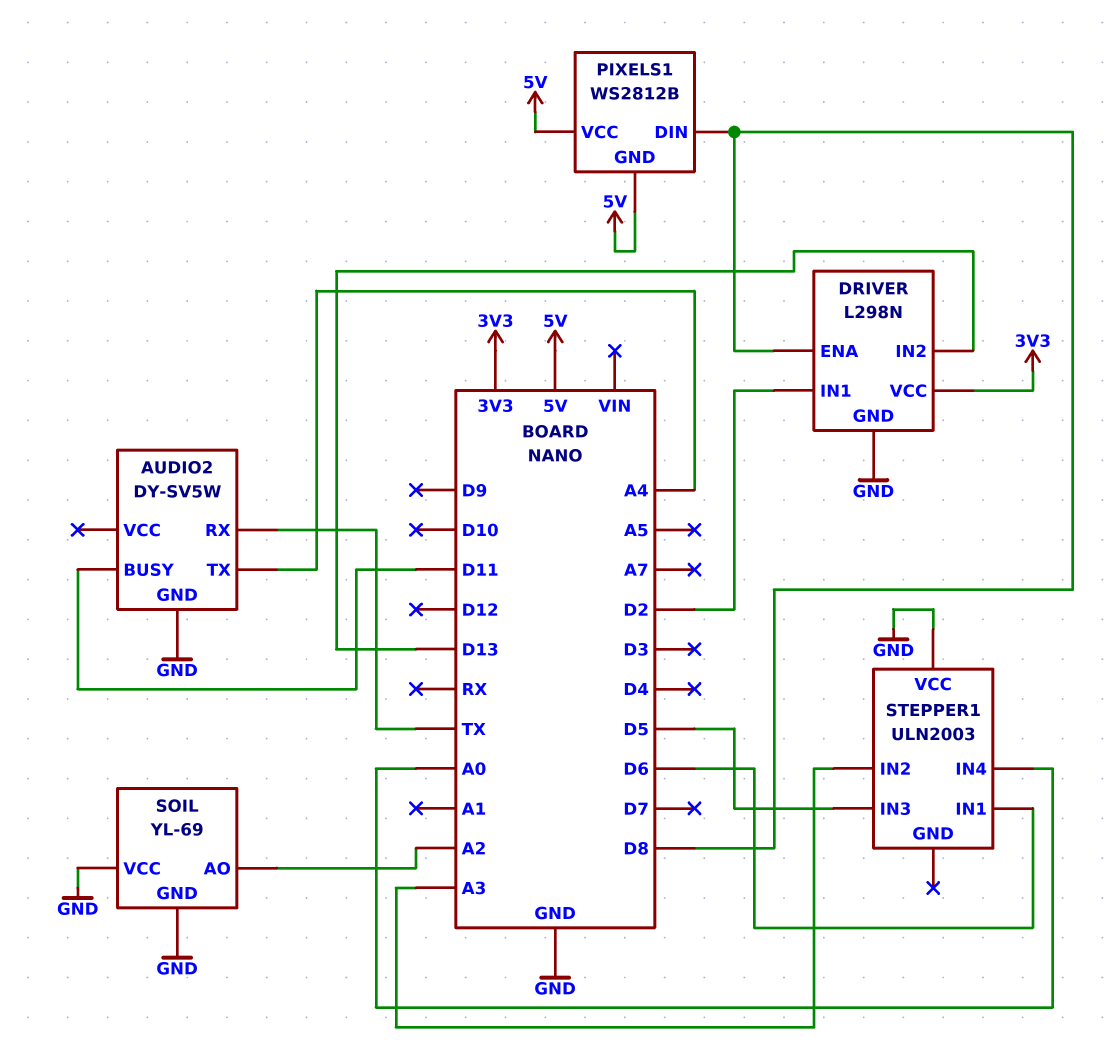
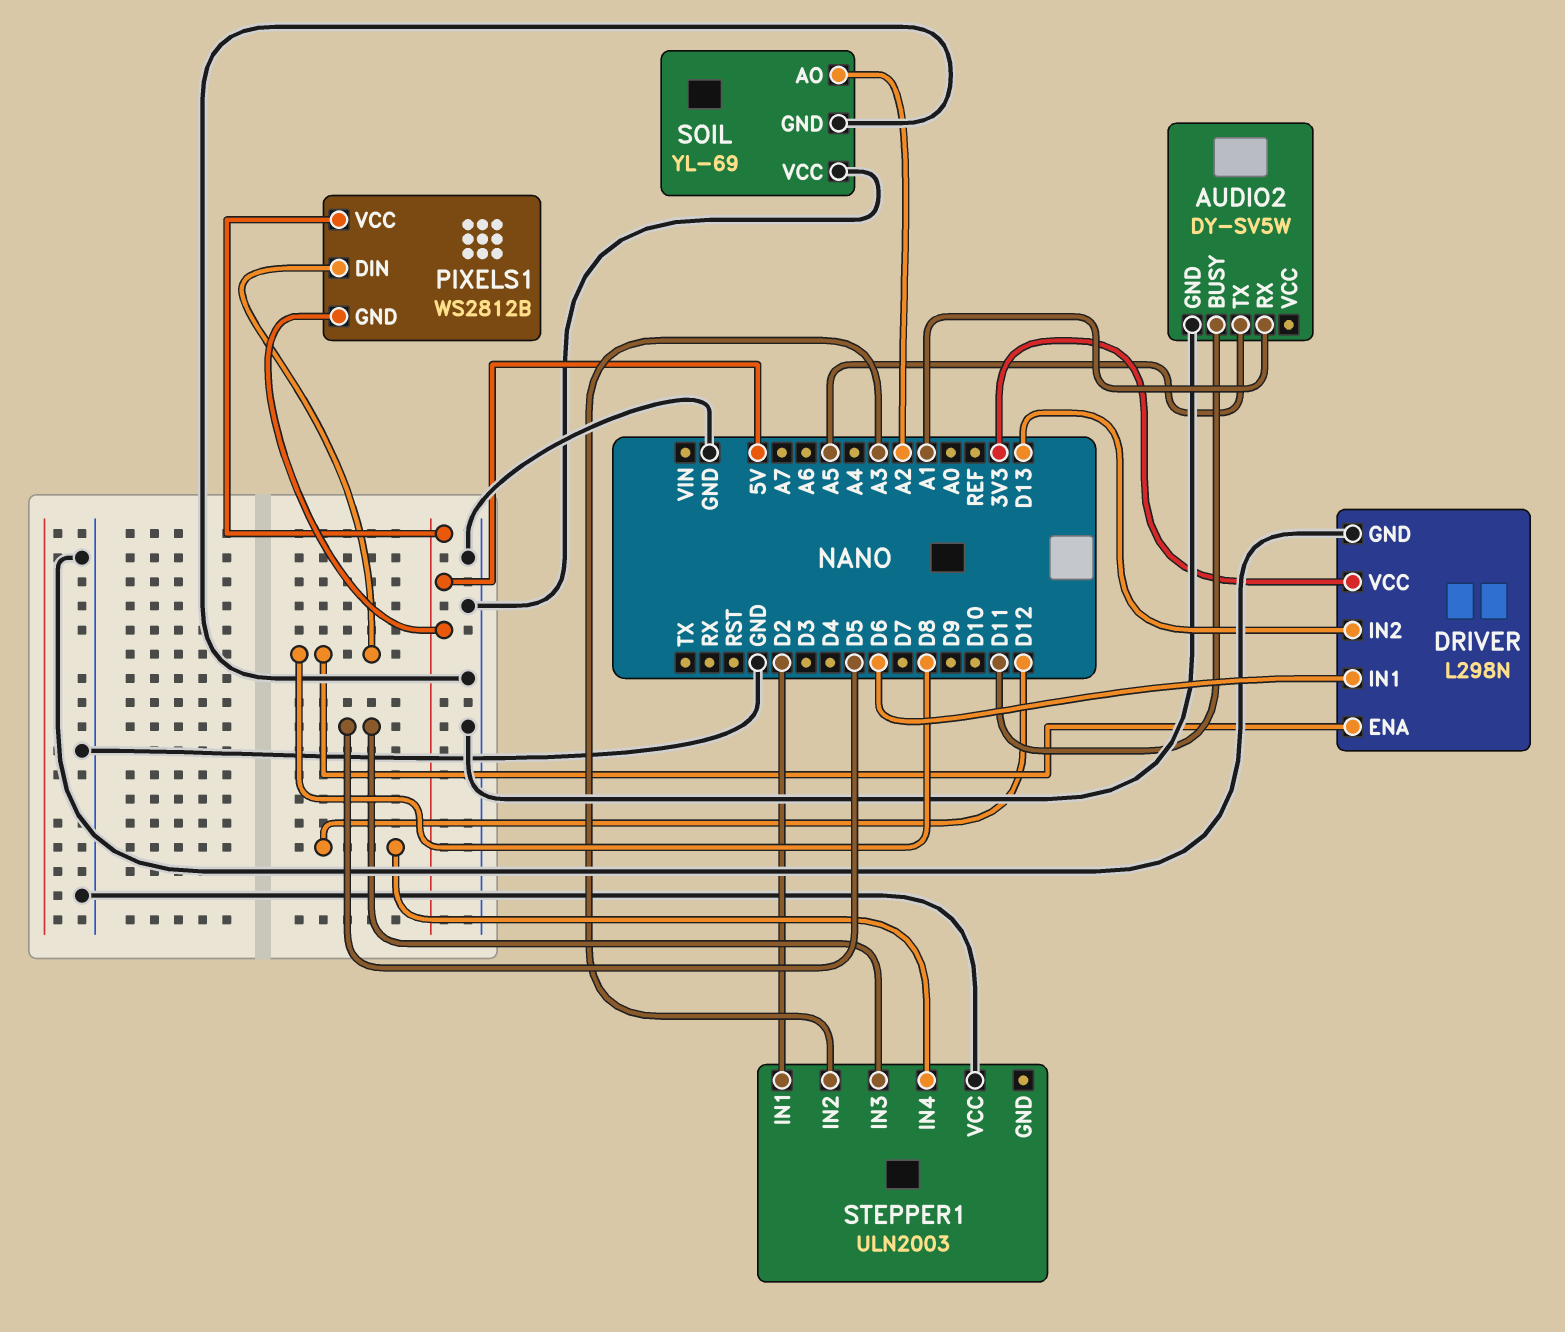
AUDIO2 pin RX: TX -> A1
AUDIO2 pin TX: A4 -> A5
DRIVER pin IN1: D2 -> D6
STEPPER1 pin IN1: D6 -> D2
STEPPER1 pin IN4: A0 -> D12

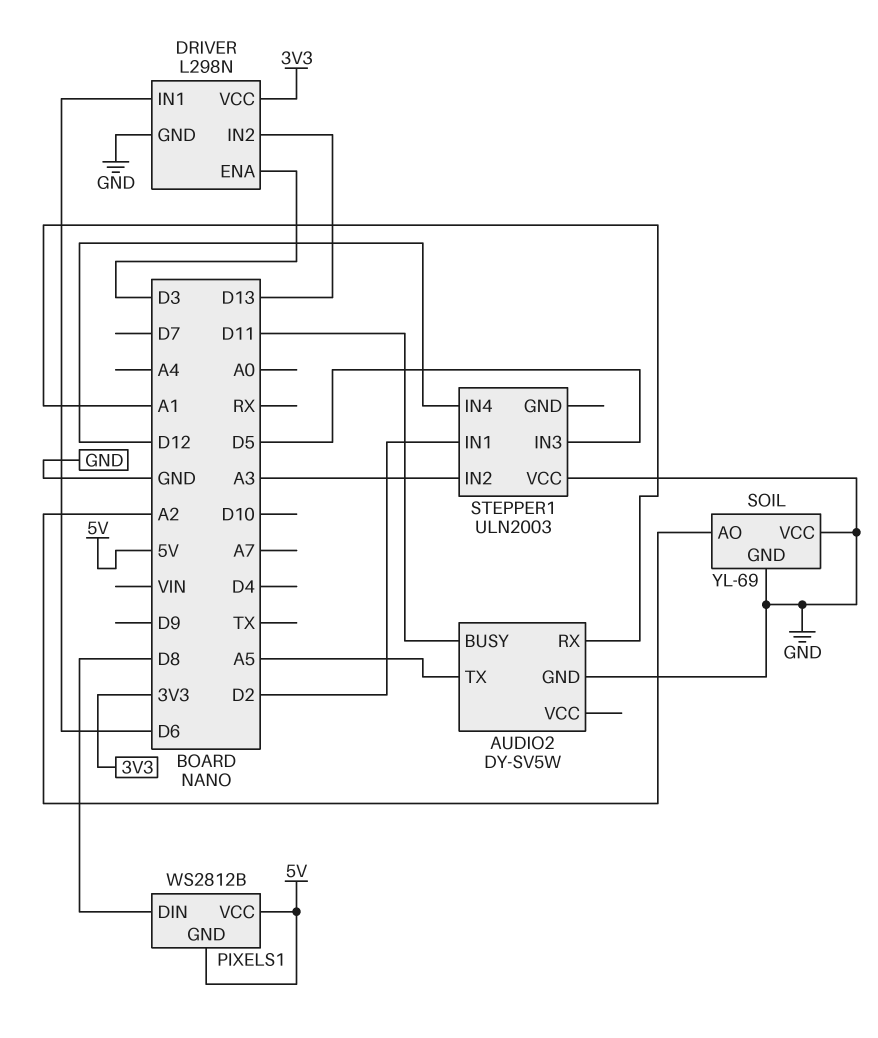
DRIVER pin ENA: D8 -> D3

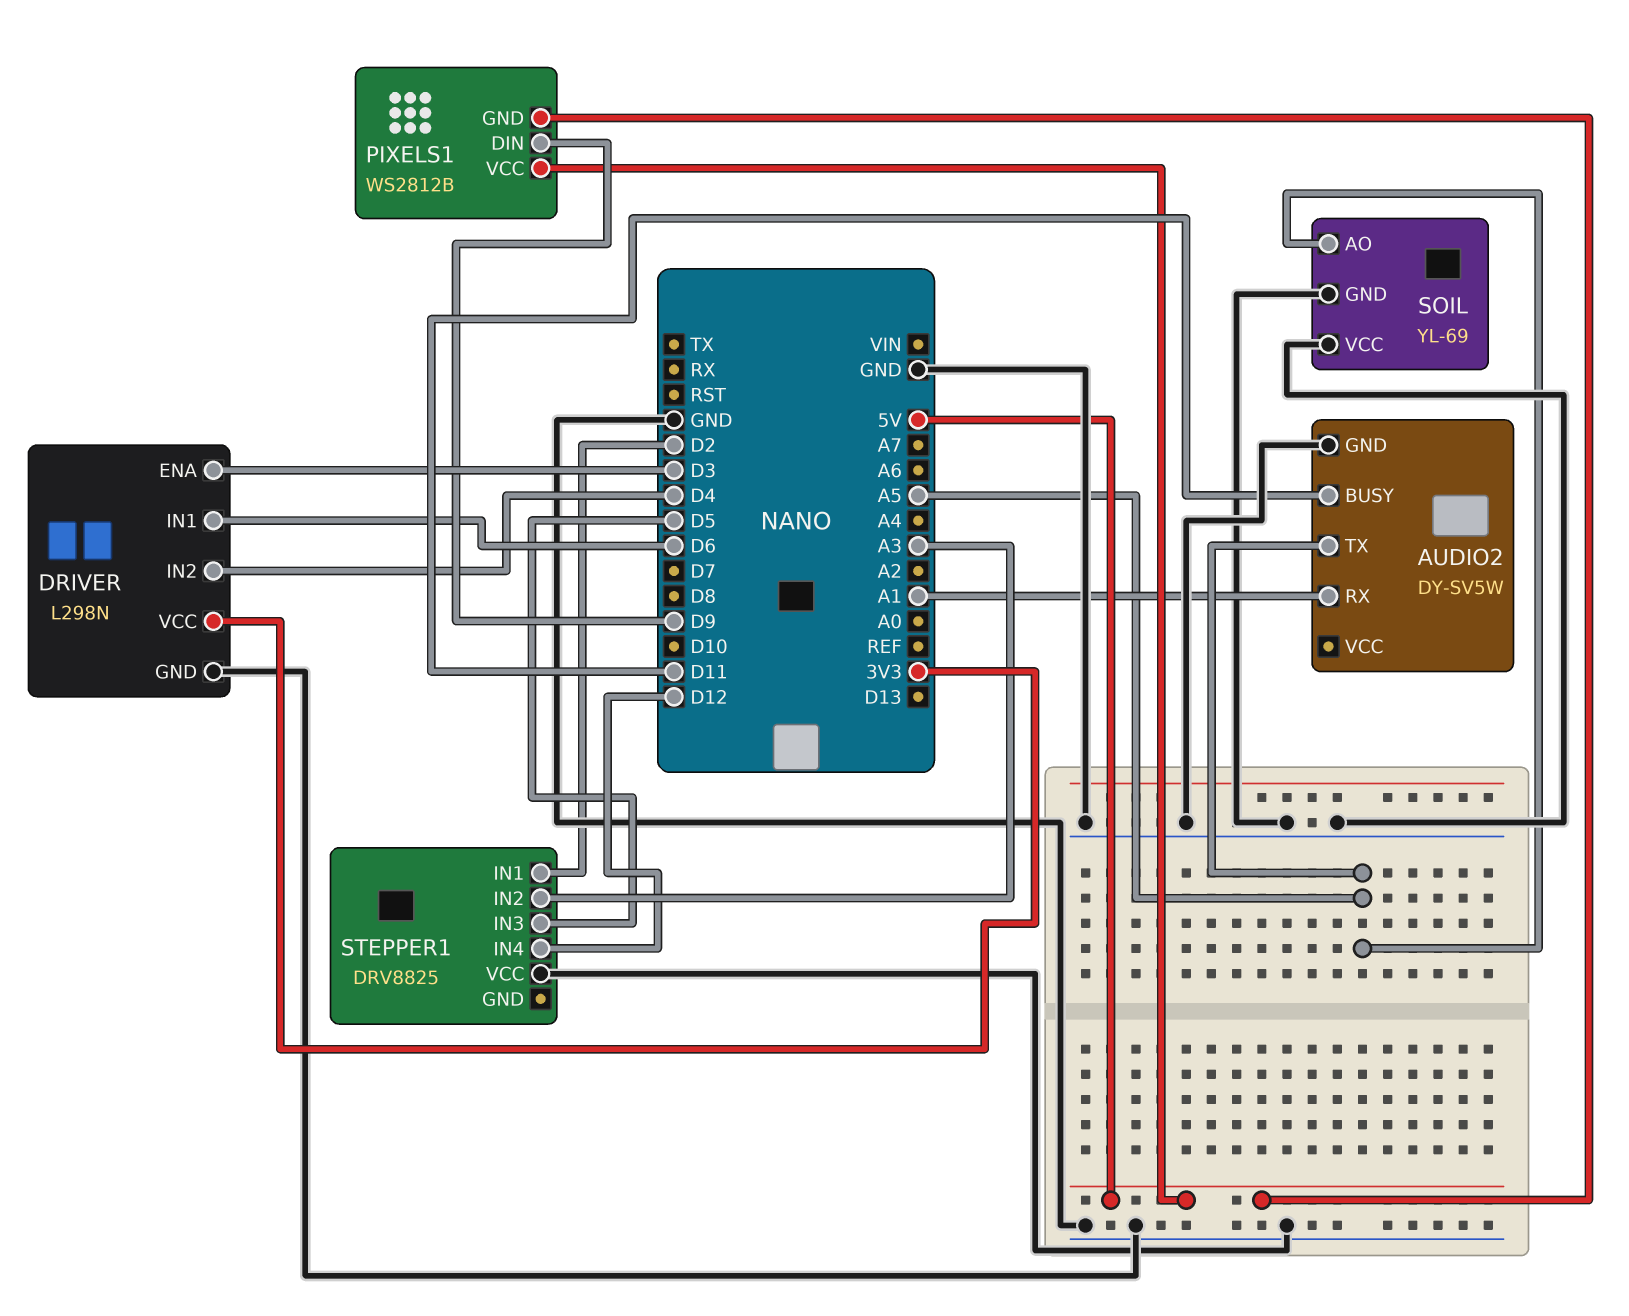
DRIVER pin IN2: D13 -> D4
PIXELS1 pin DIN: D8 -> D9
SOIL pin AO: A2 -> A5
STEPPER1: ULN2003 -> DRV8825

